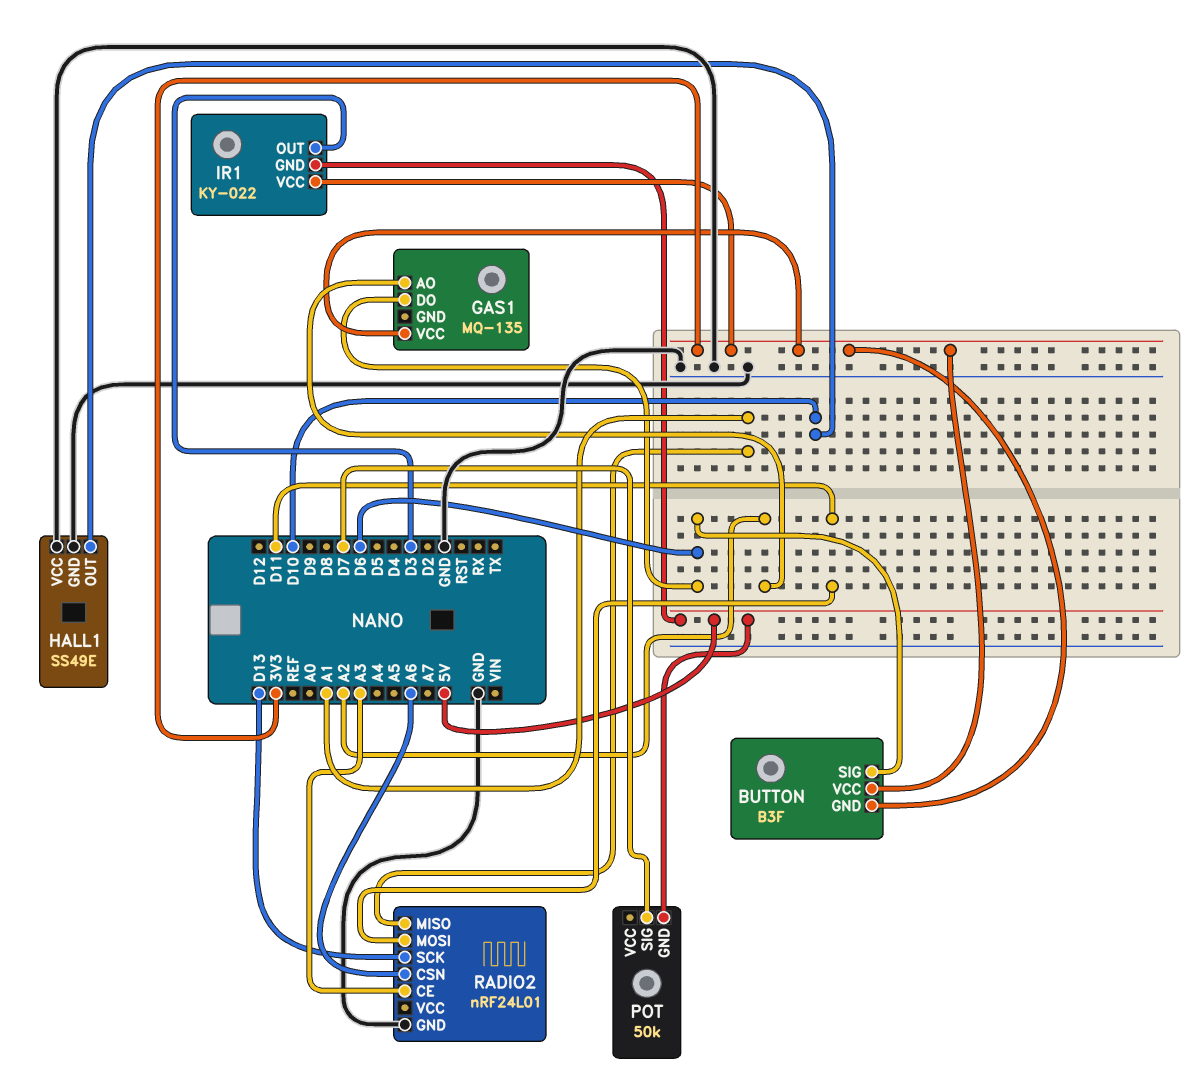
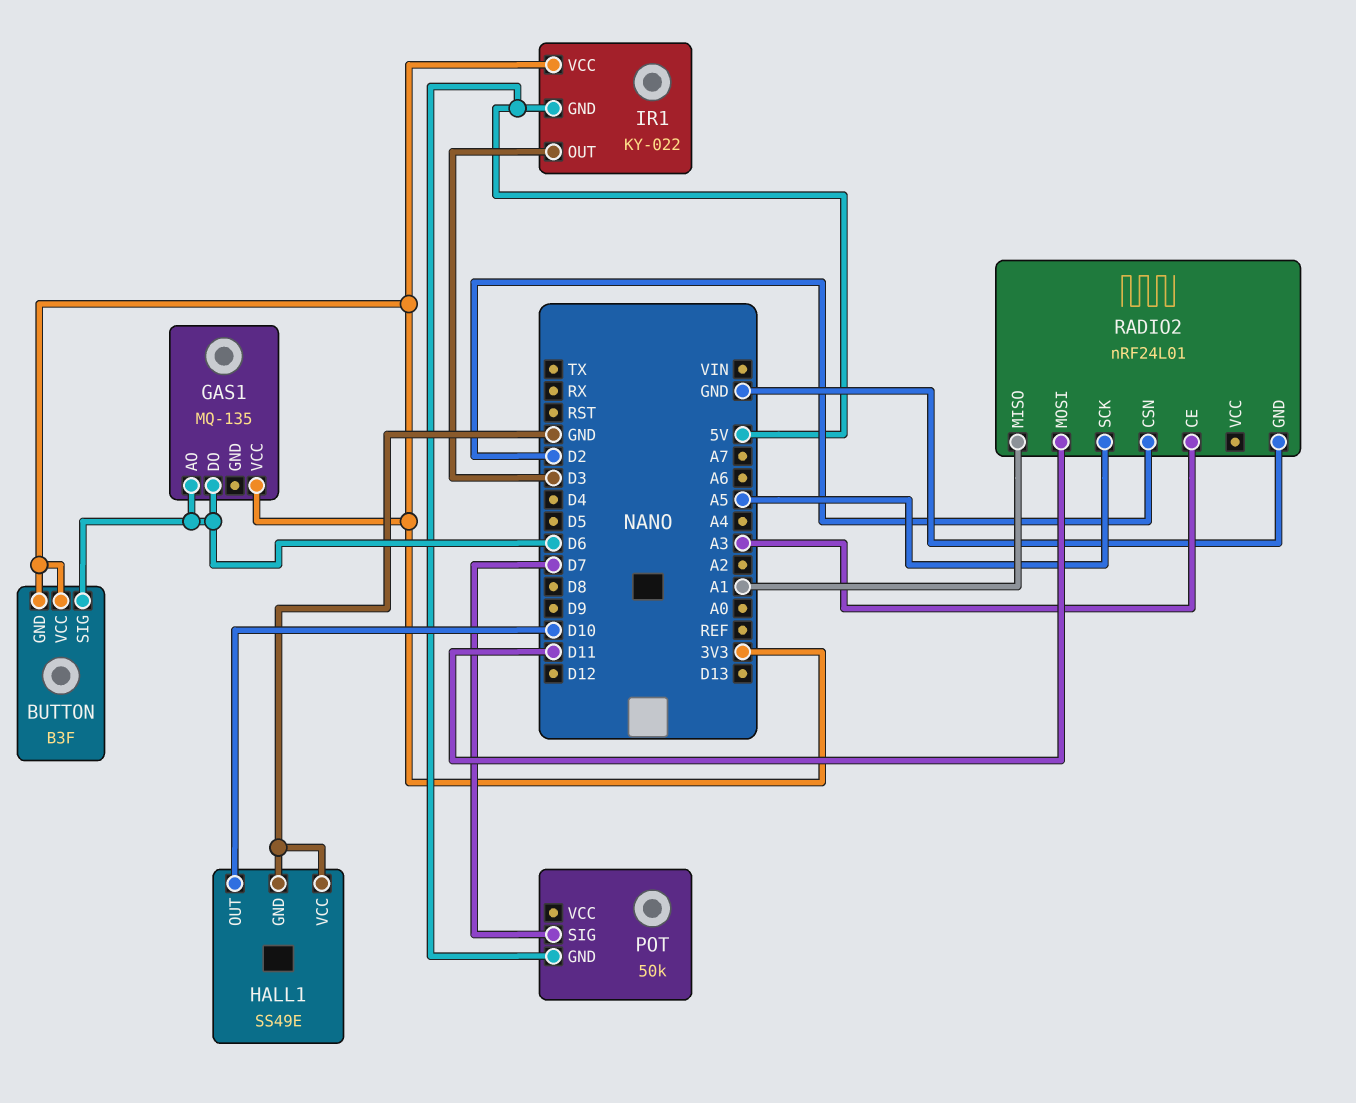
GAS1 pin AO: A2 -> D6
RADIO2 pin CSN: A6 -> D2
RADIO2 pin SCK: D13 -> A5

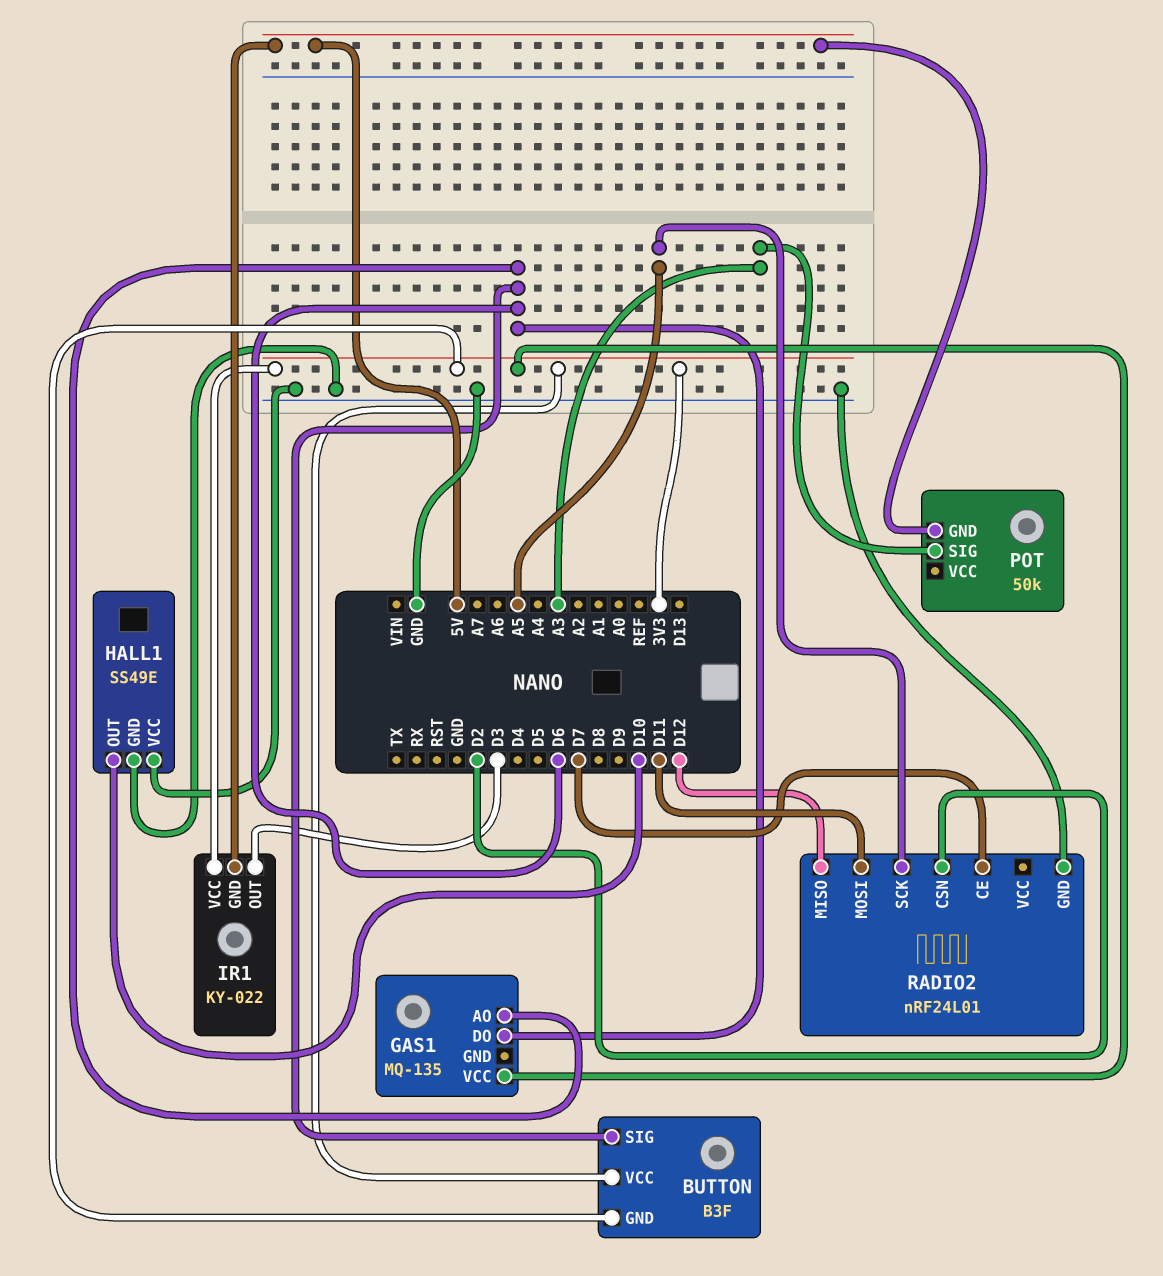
POT pin SIG: D7 -> A3
RADIO2 pin CE: A3 -> D7
RADIO2 pin MISO: A1 -> D12

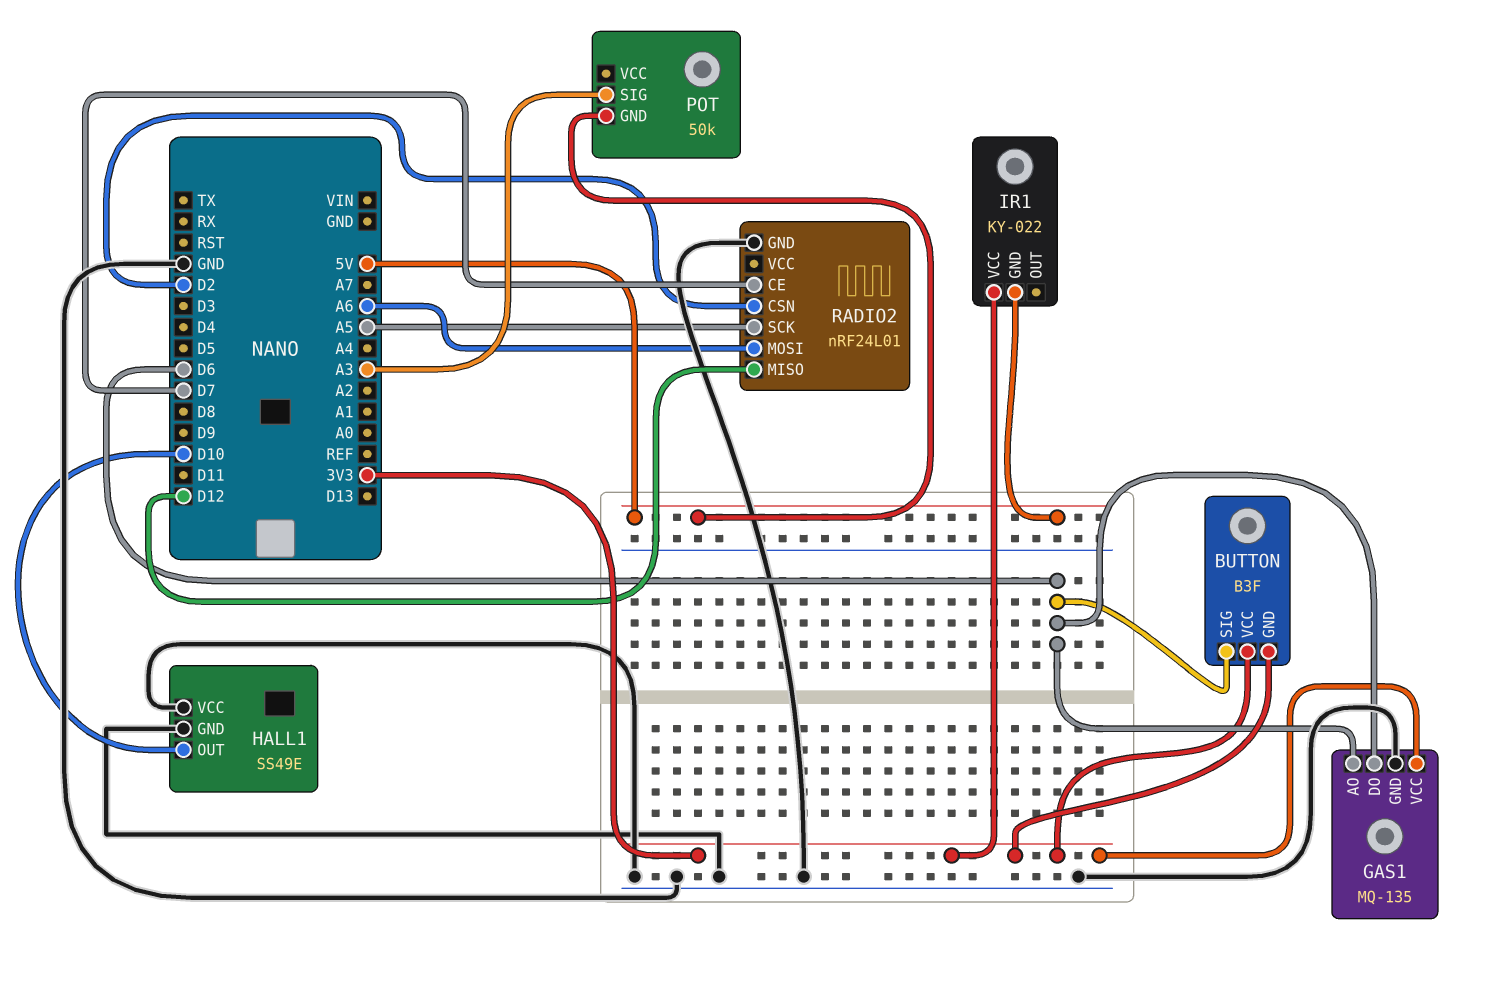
GAS1 pin GND: none -> GND
IR1 pin OUT: D3 -> none
RADIO2 pin MOSI: D11 -> A6

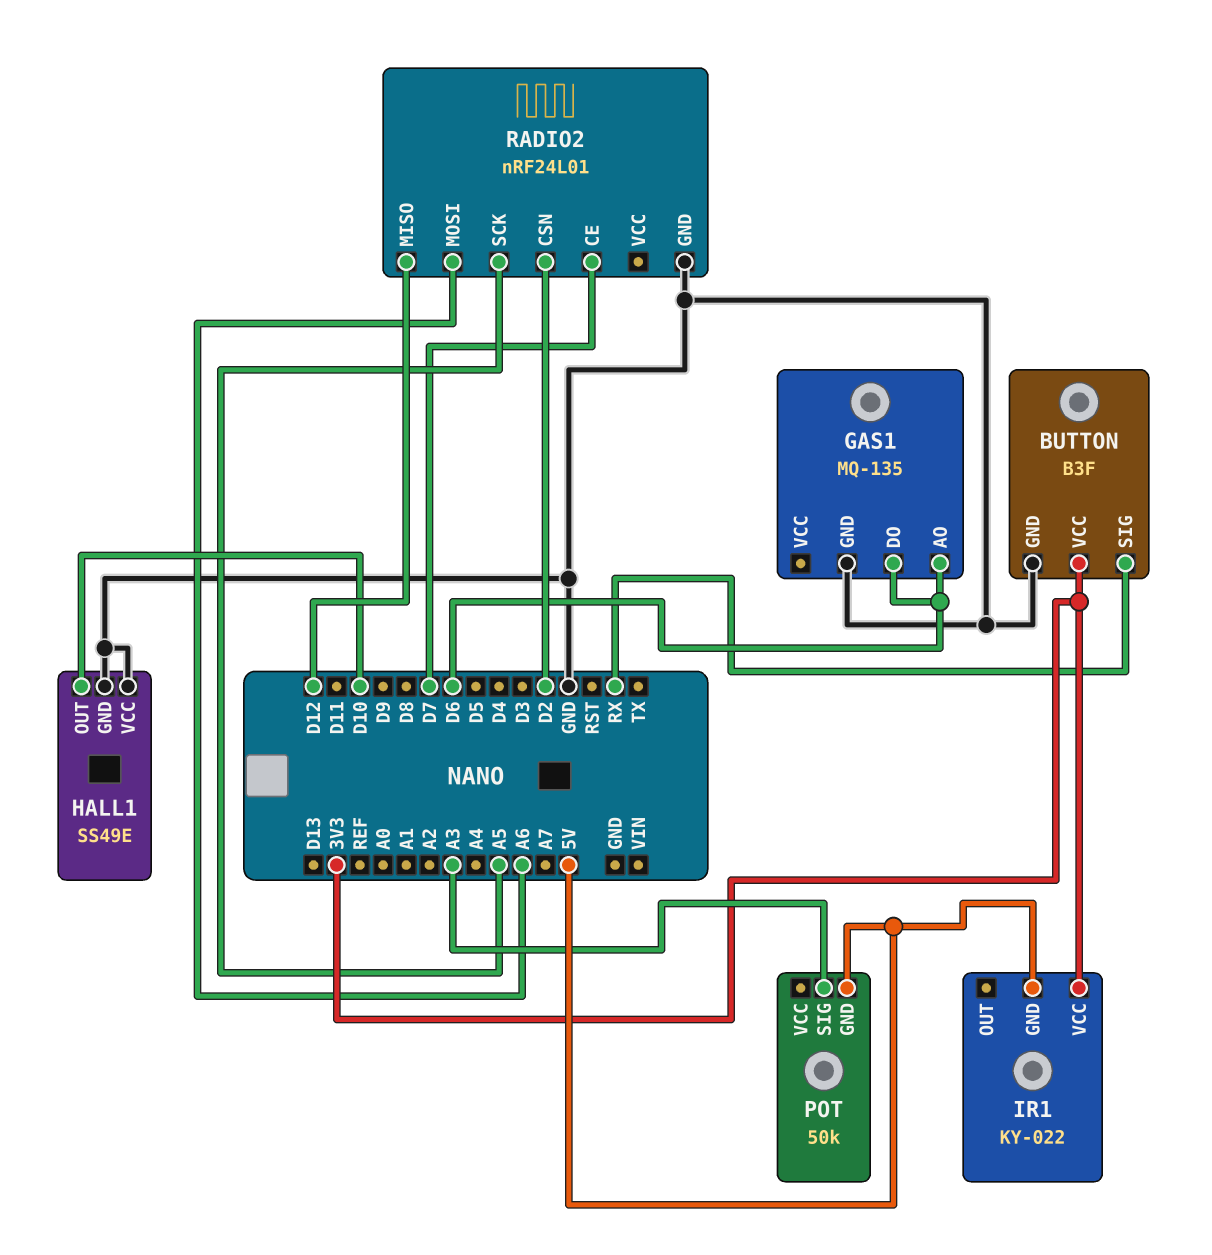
BUTTON pin GND: 3V3 -> GND
BUTTON pin SIG: D6 -> RX
GAS1 pin VCC: 3V3 -> none

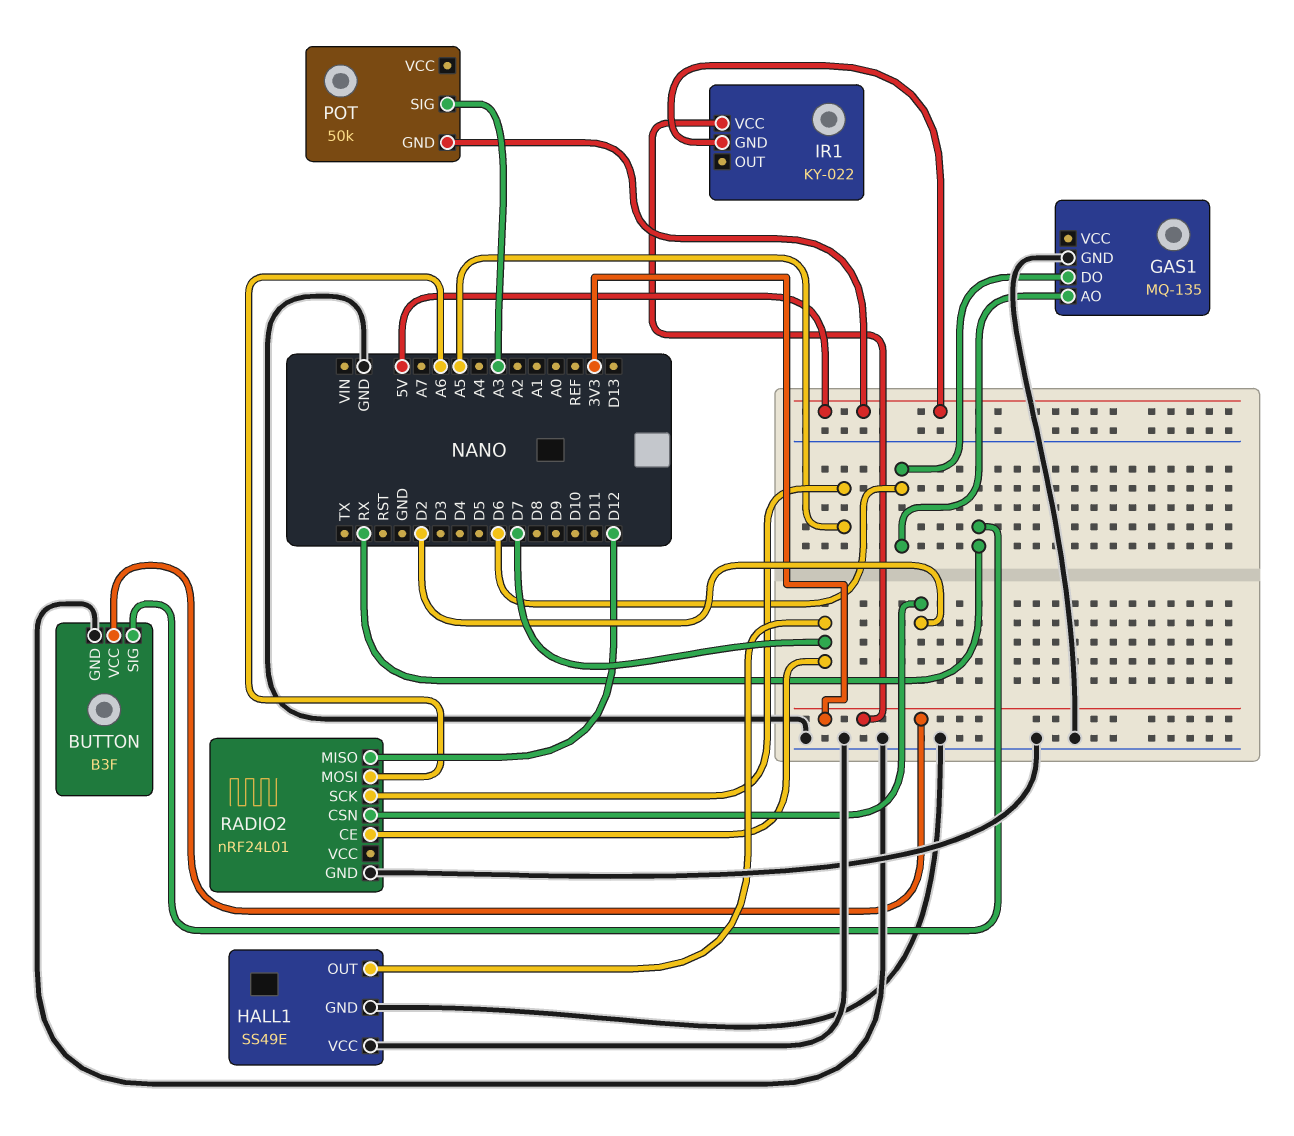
HALL1 pin OUT: D10 -> D7

